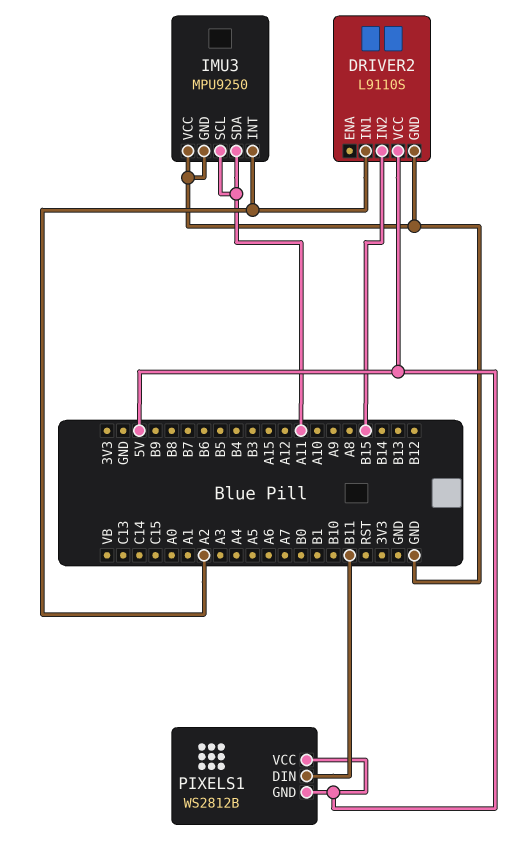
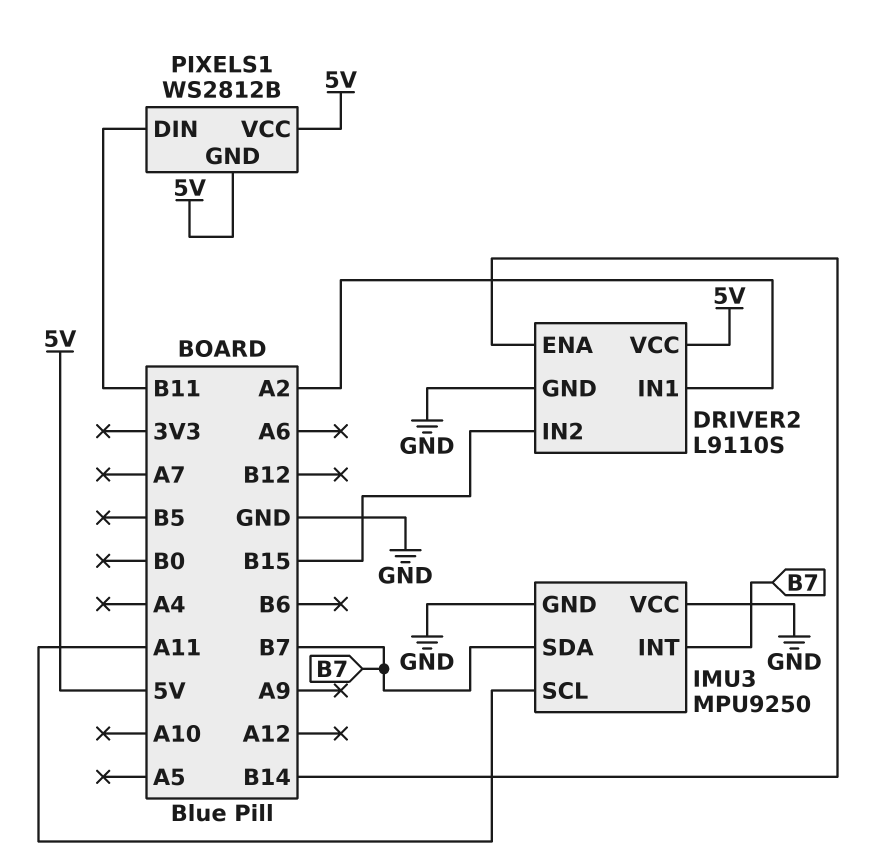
DRIVER2 pin ENA: none -> B14
IMU3 pin INT: A2 -> B7
IMU3 pin SDA: A11 -> B7

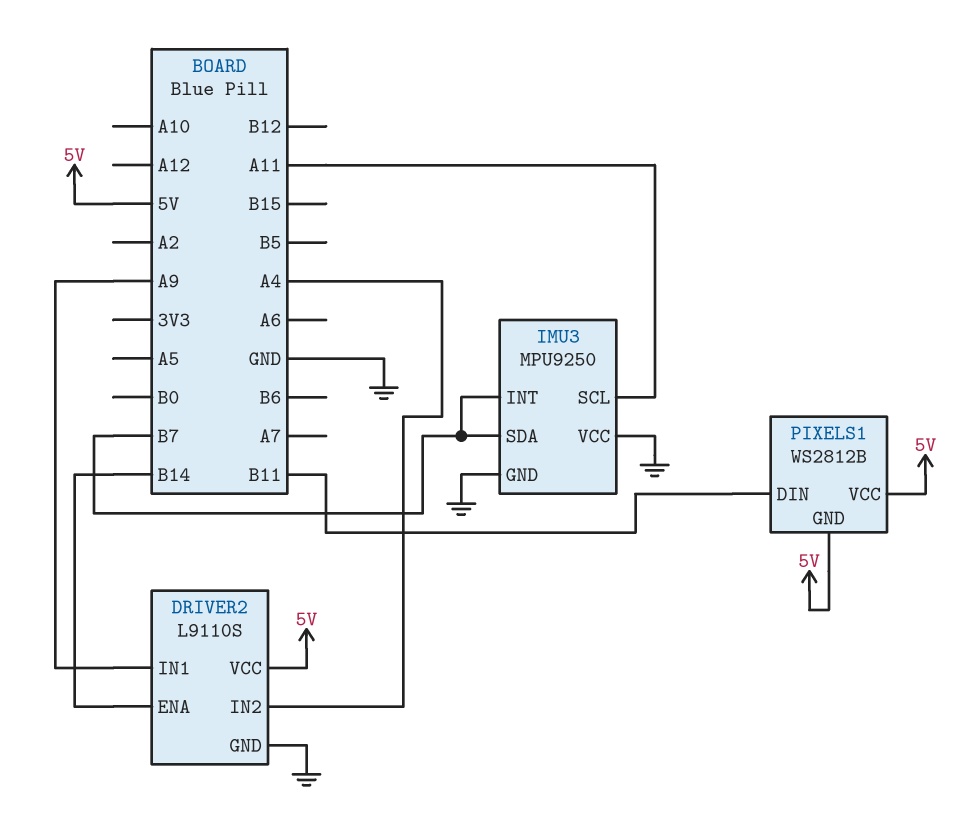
DRIVER2 pin IN1: A2 -> A9
DRIVER2 pin IN2: B15 -> A4

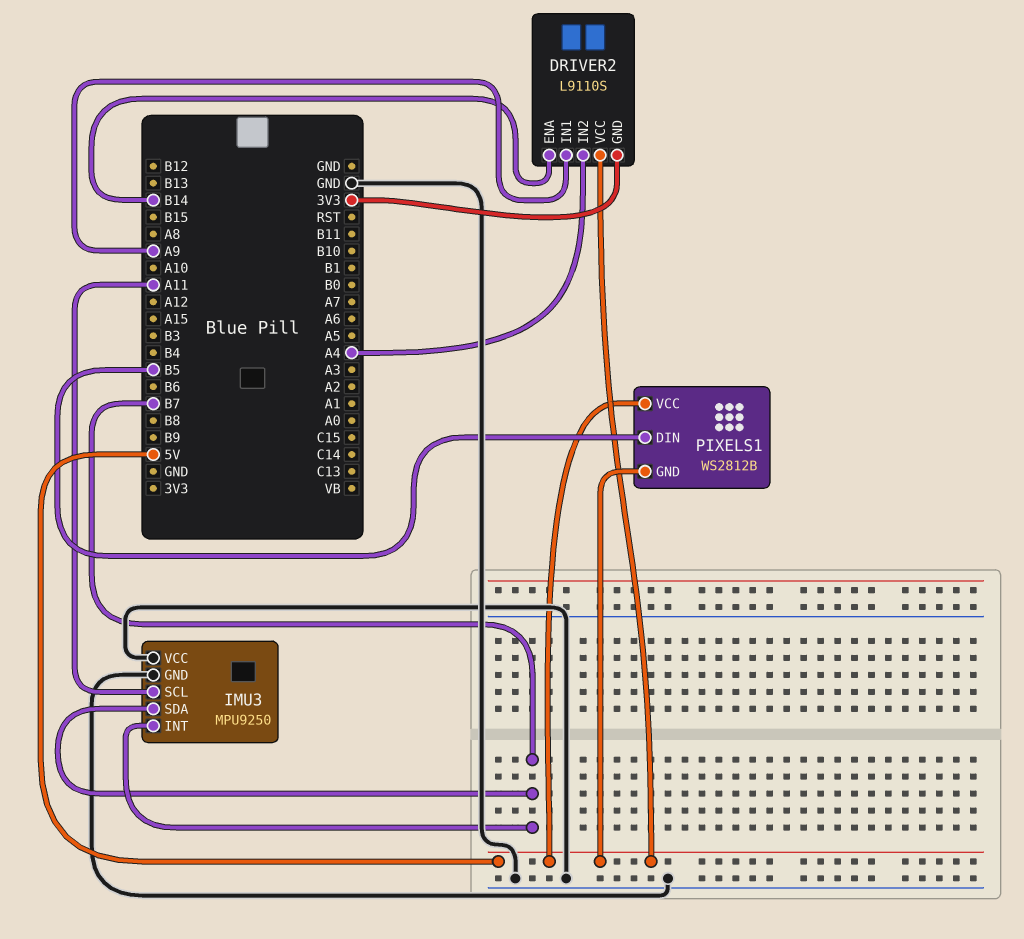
DRIVER2 pin GND: GND -> 3V3
PIXELS1 pin DIN: B11 -> B5

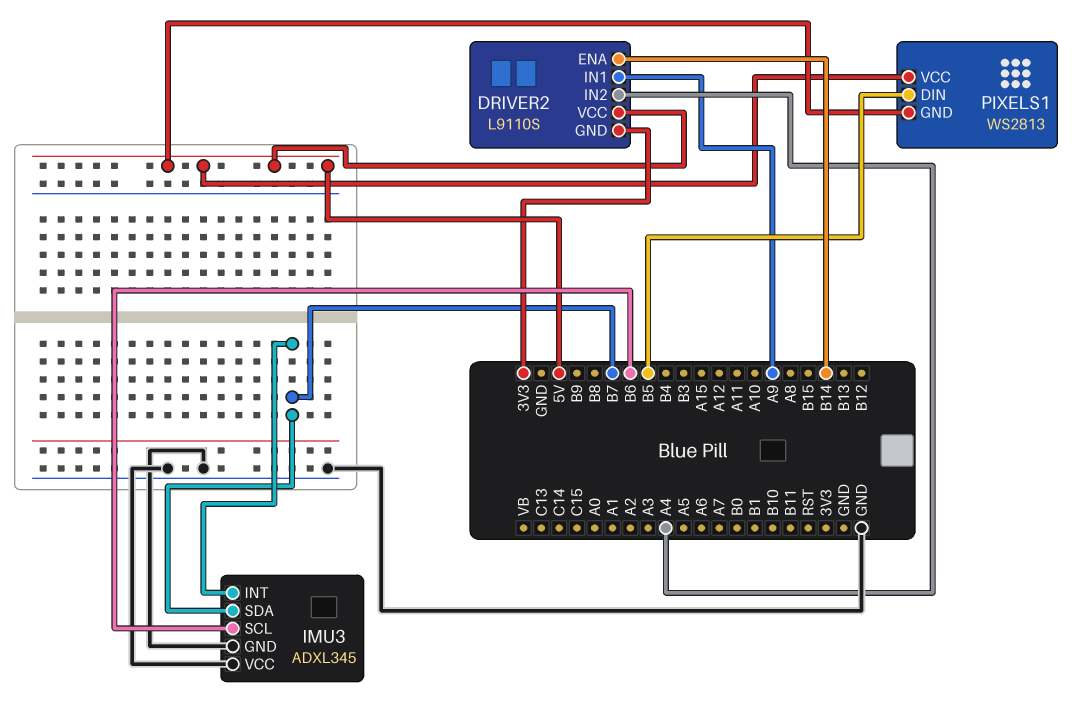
IMU3: MPU9250 -> ADXL345
IMU3 pin SCL: A11 -> B6
PIXELS1: WS2812B -> WS2813

